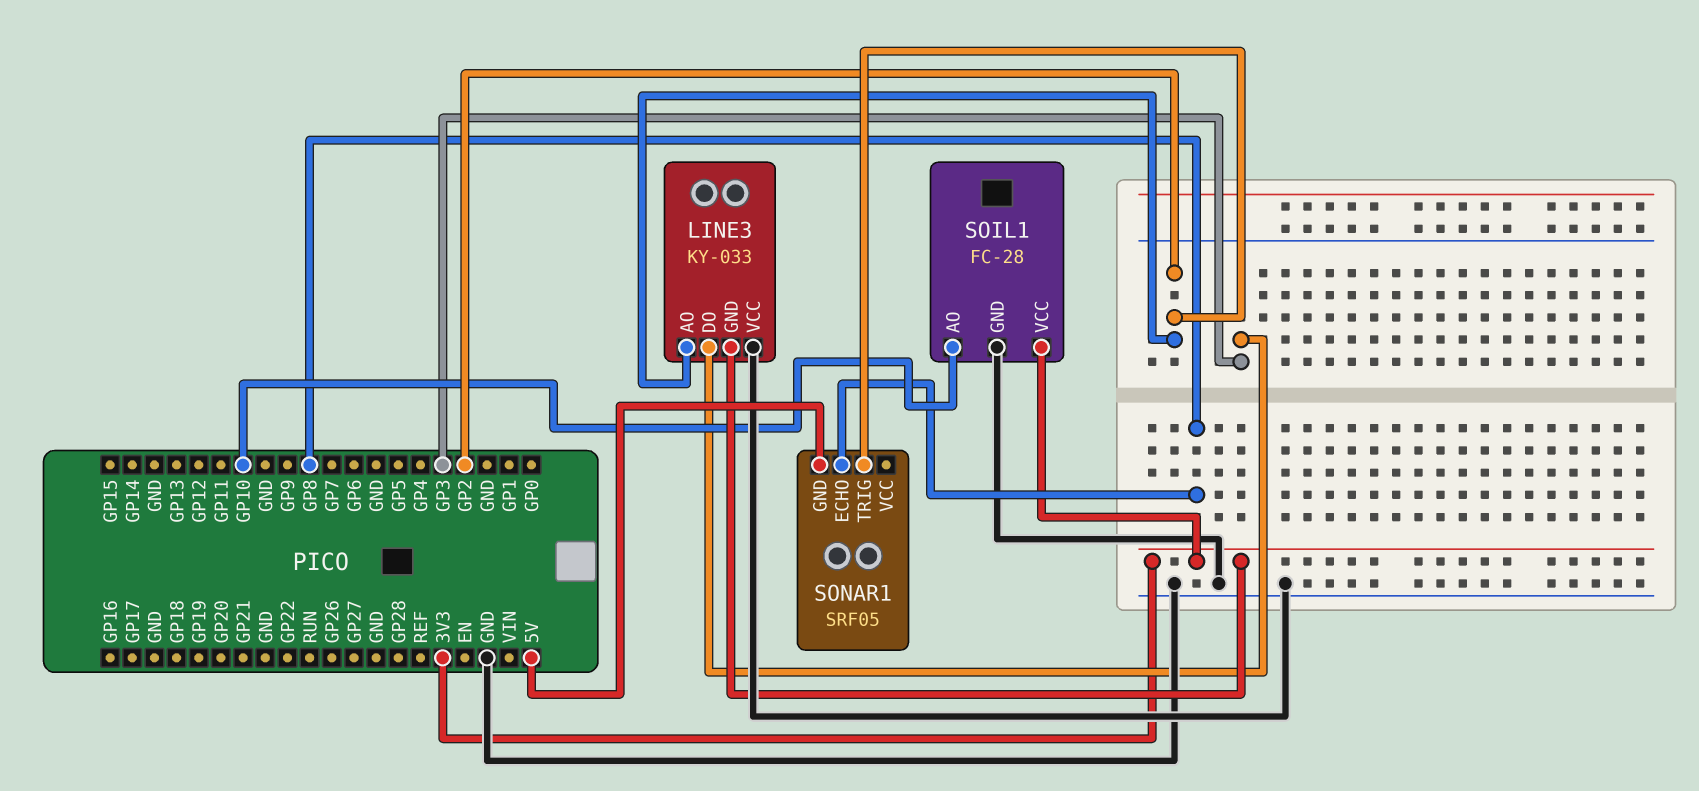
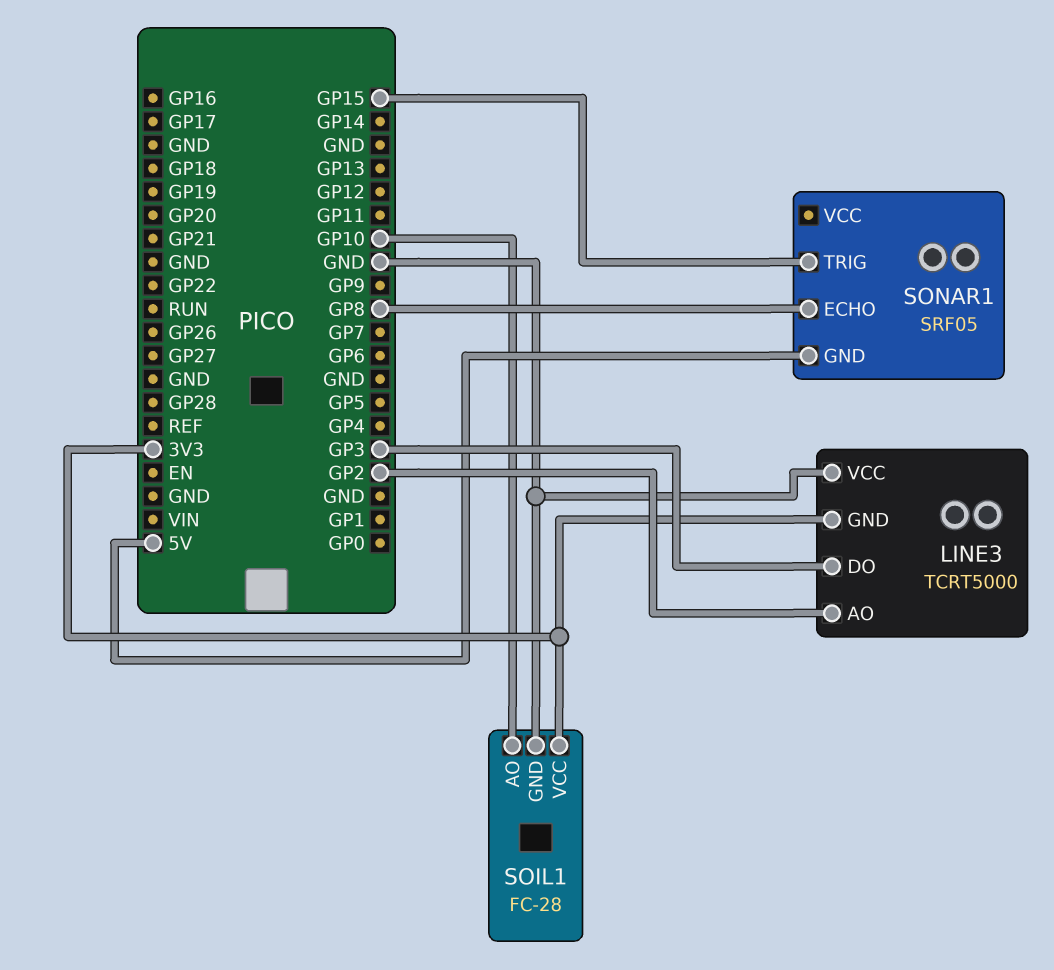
LINE3: KY-033 -> TCRT5000
SONAR1 pin TRIG: GP2 -> GP15

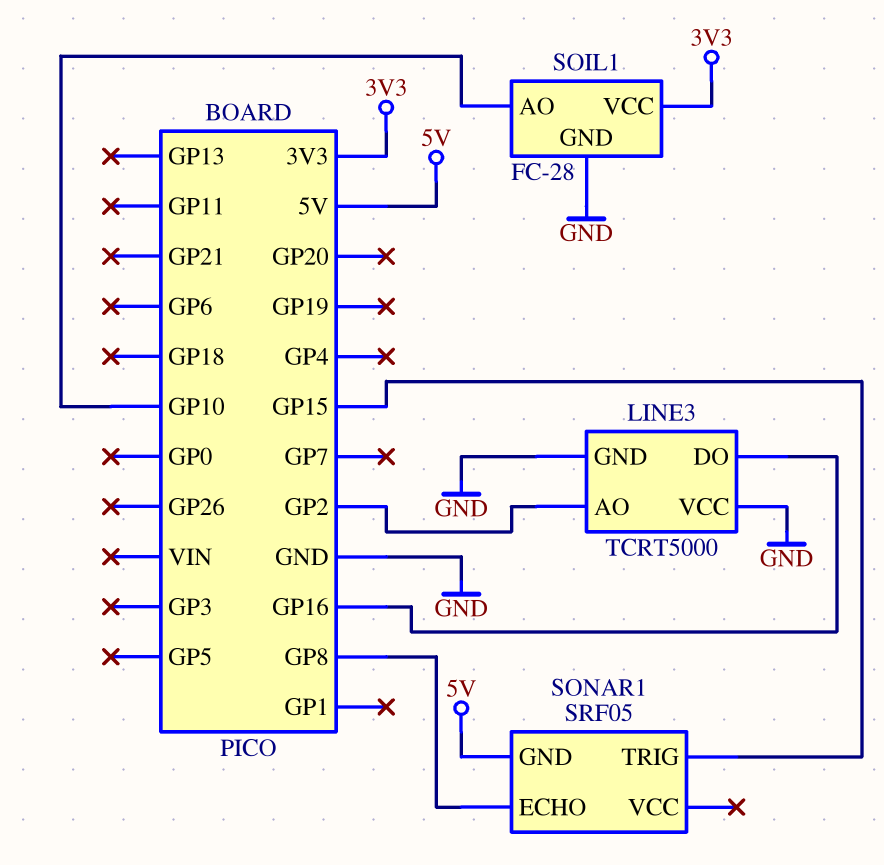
LINE3 pin DO: GP3 -> GP16
LINE3 pin GND: 3V3 -> GND

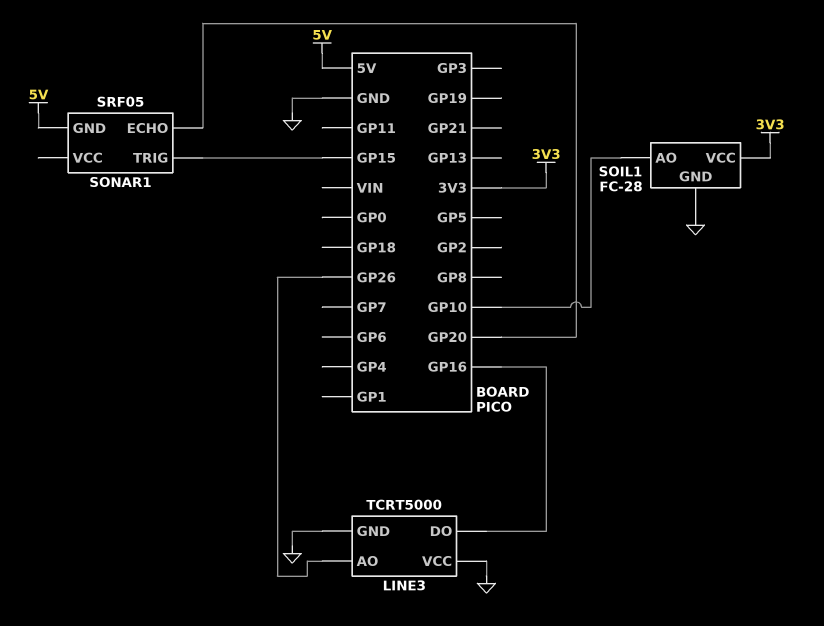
LINE3 pin AO: GP2 -> GP26
SONAR1 pin ECHO: GP8 -> GP20

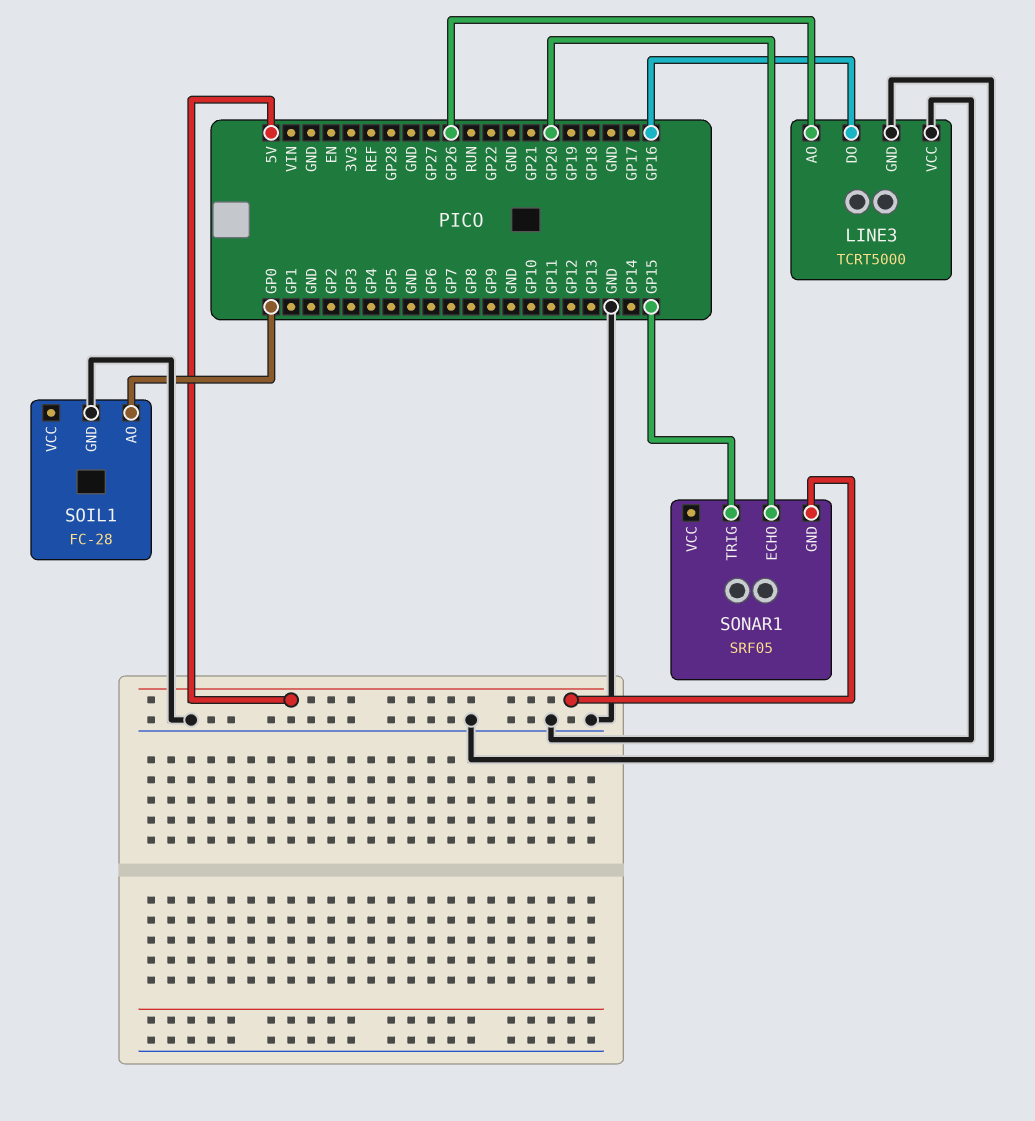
SOIL1 pin AO: GP10 -> GP0
SOIL1 pin VCC: 3V3 -> none

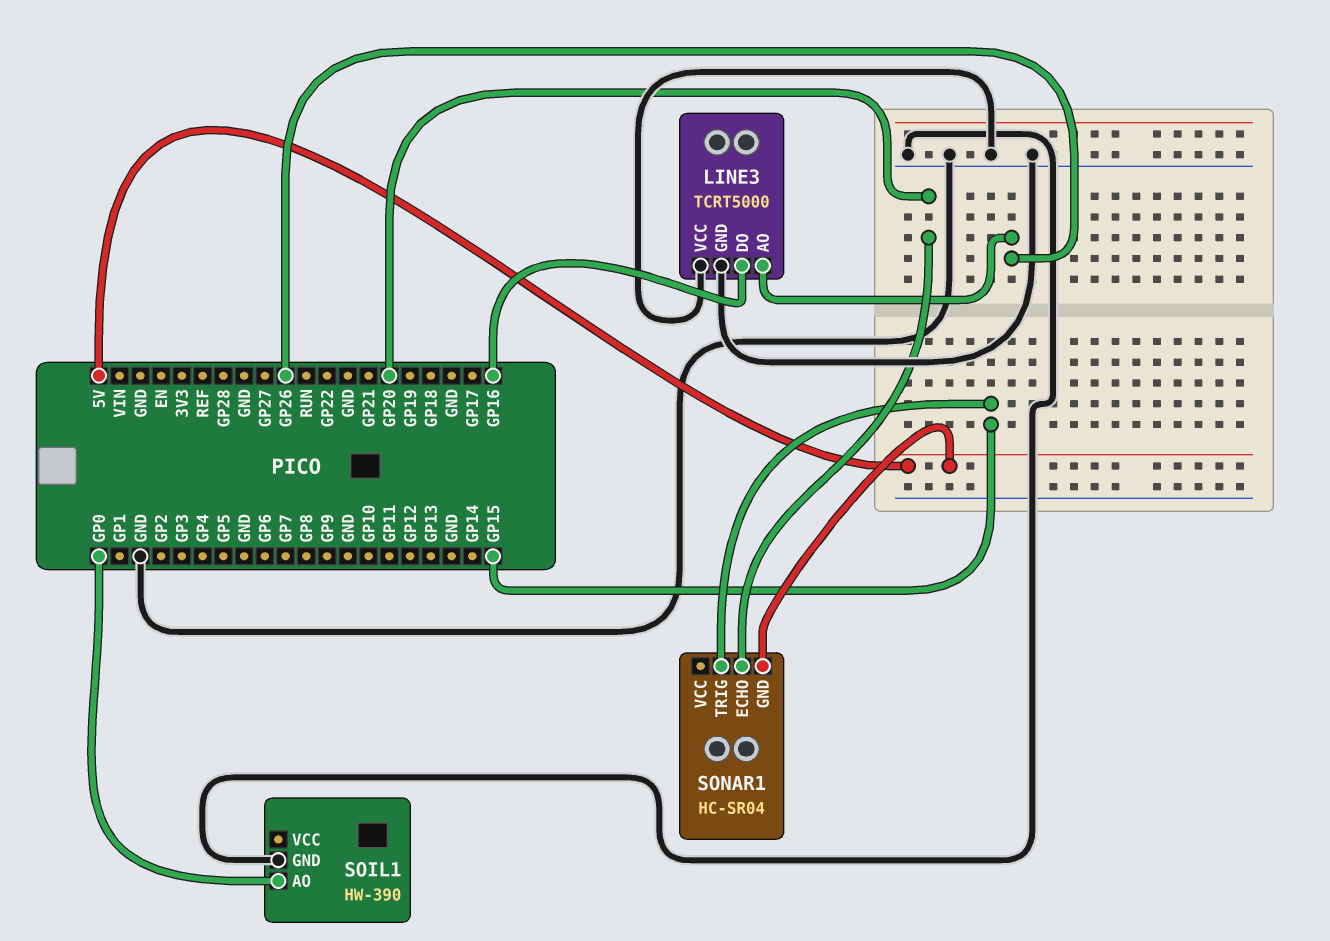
SOIL1: FC-28 -> HW-390
SONAR1: SRF05 -> HC-SR04

